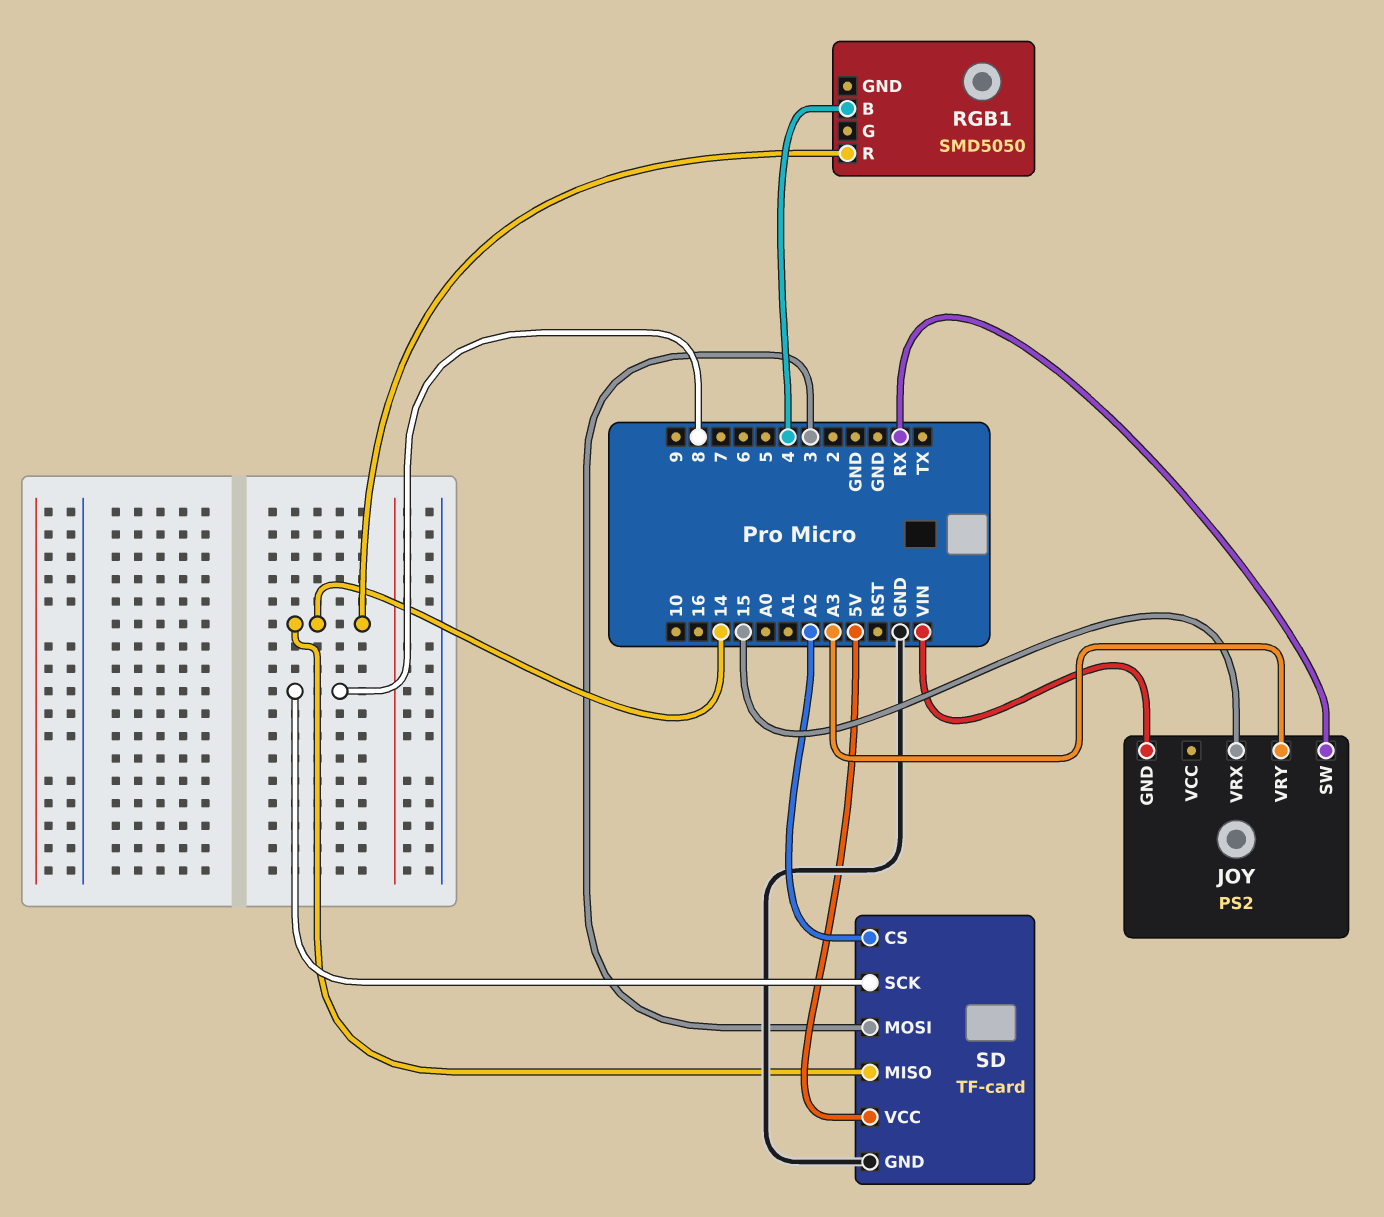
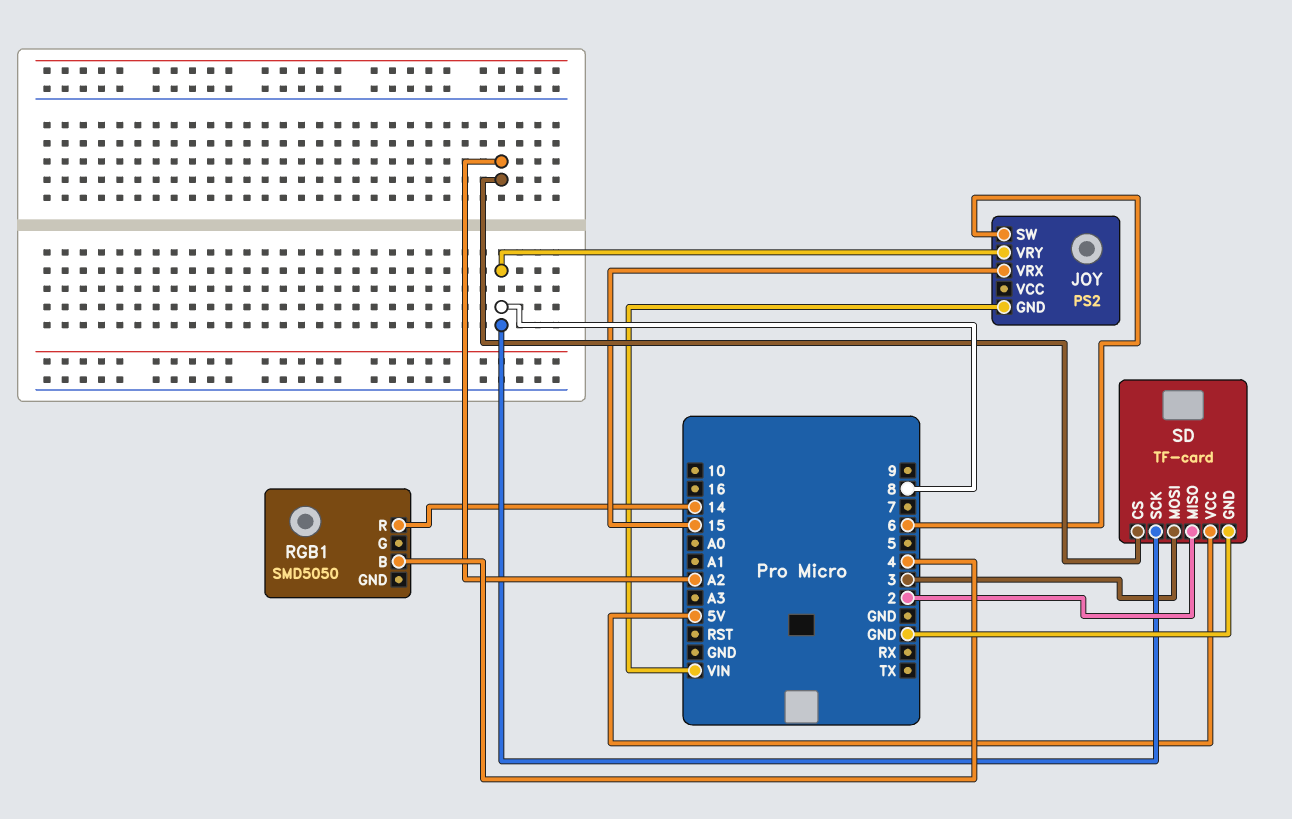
JOY pin SW: RX -> 6
JOY pin VRY: A3 -> 8
SD pin MISO: 14 -> 2

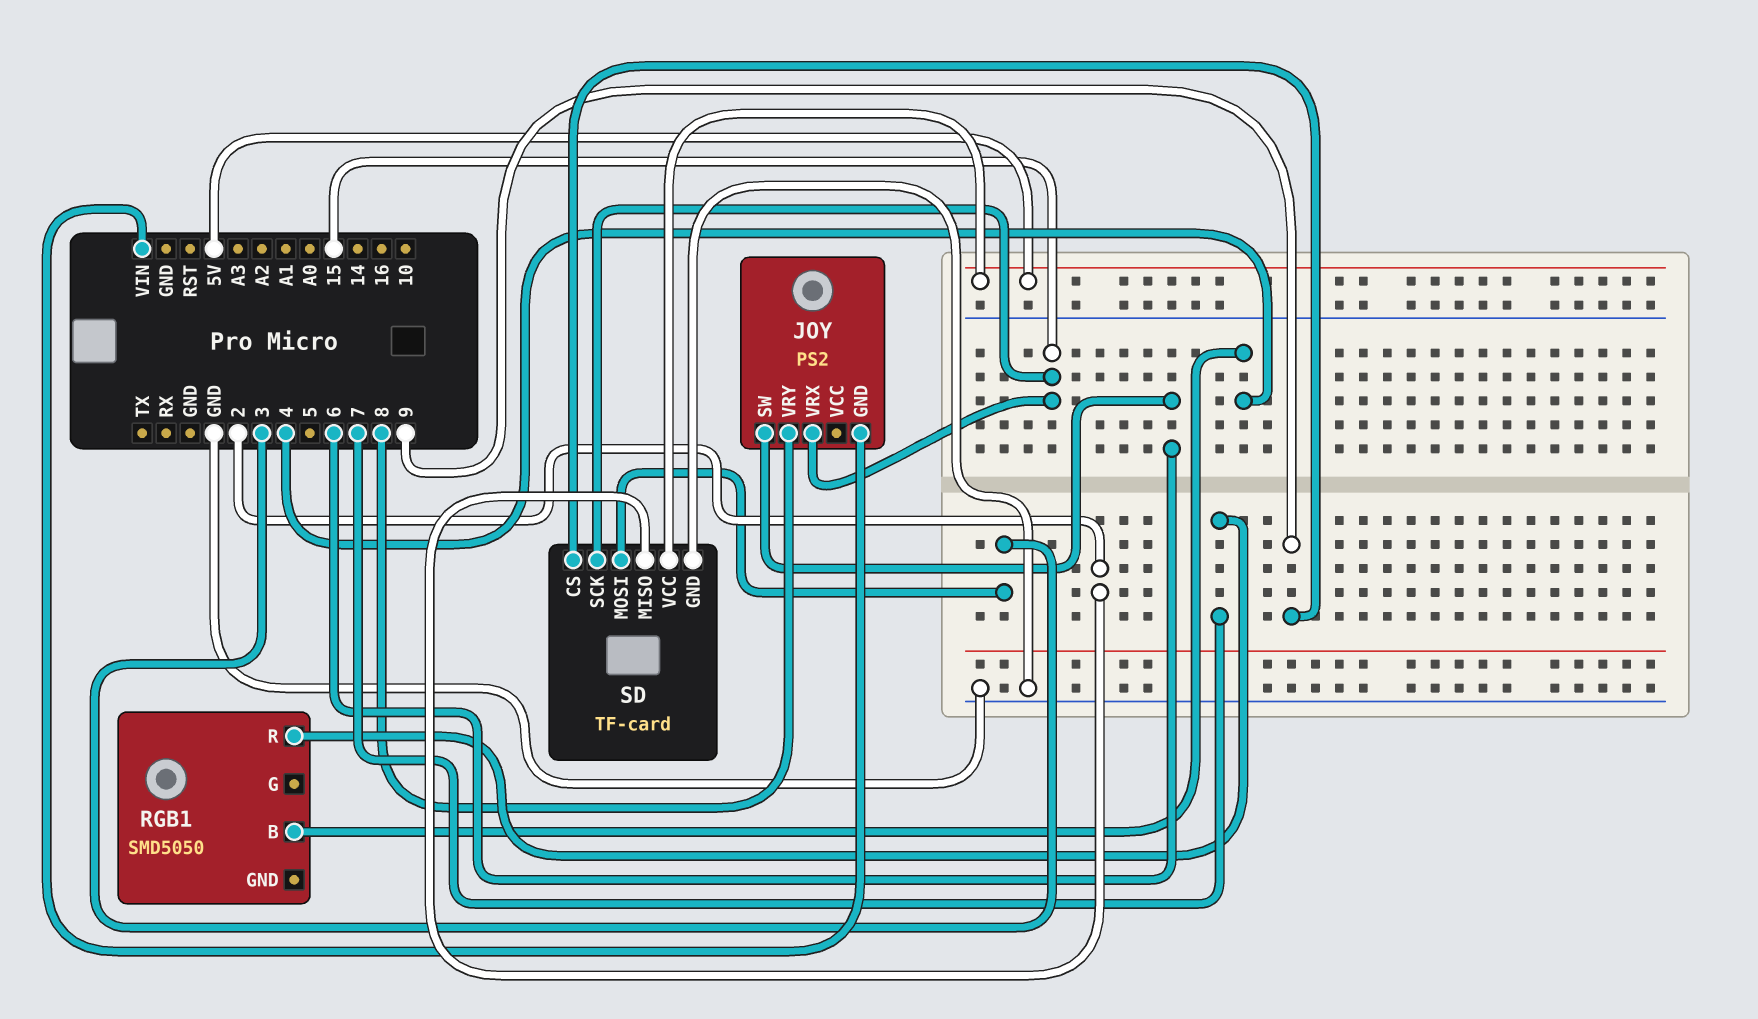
RGB1 pin R: 14 -> 7
SD pin CS: A2 -> 9
SD pin SCK: 8 -> 15

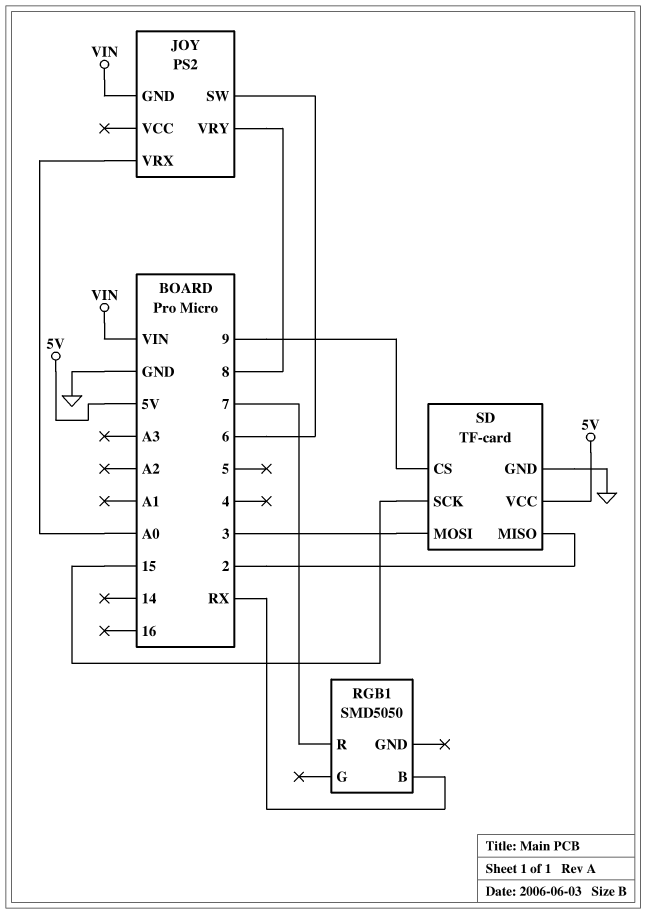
JOY pin VRX: 15 -> A0
RGB1 pin B: 4 -> RX

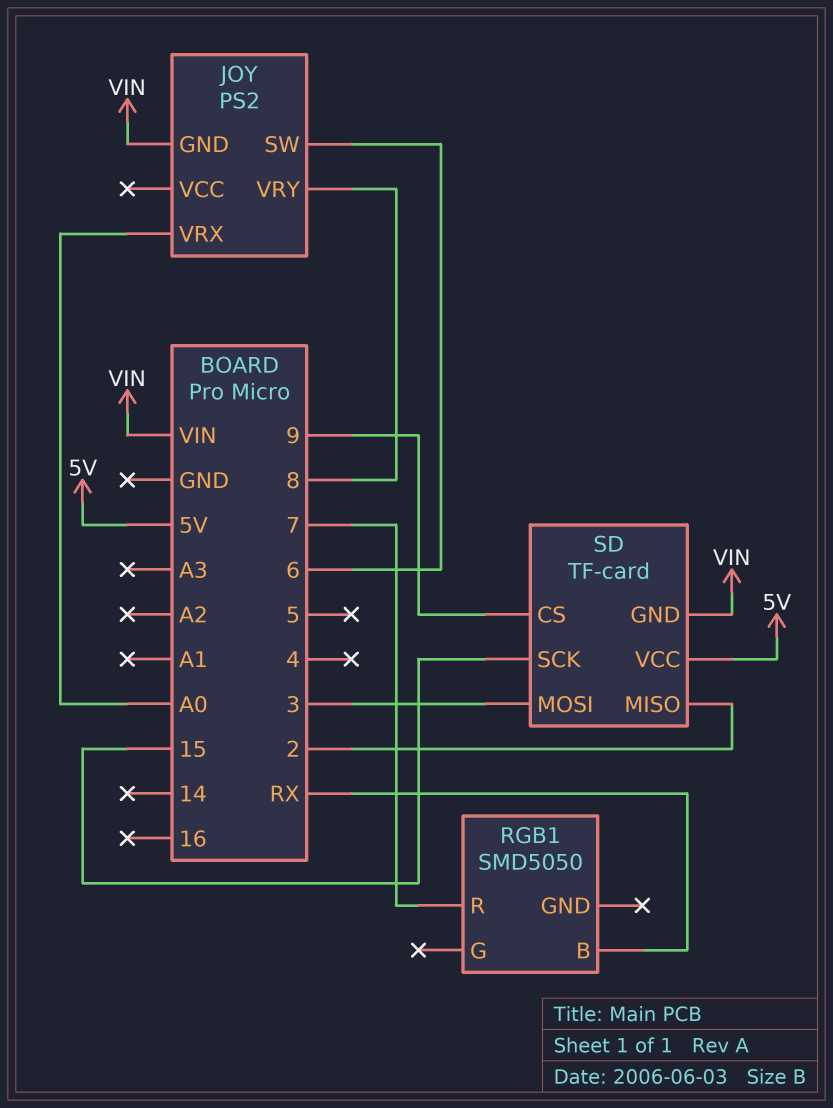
SD pin GND: GND -> VIN

